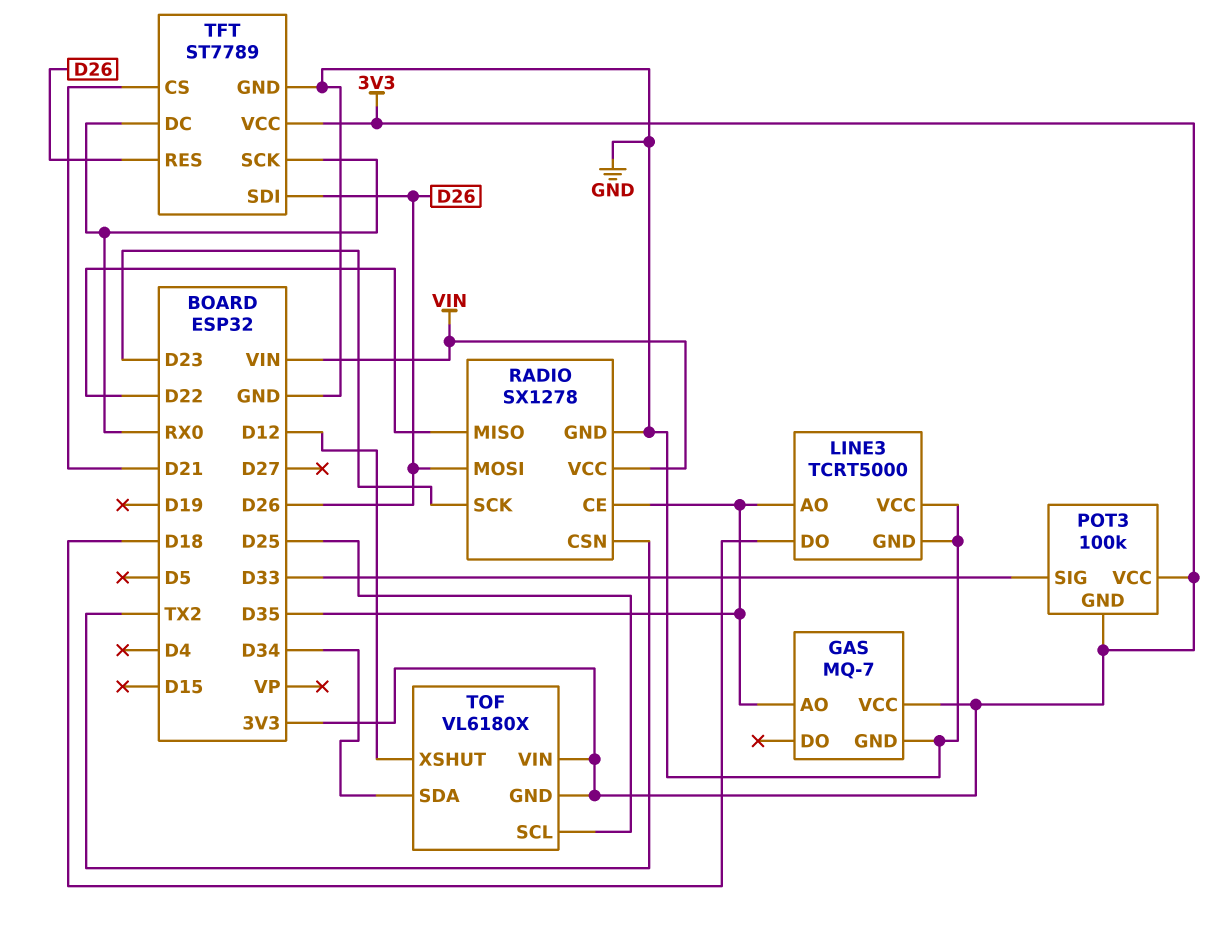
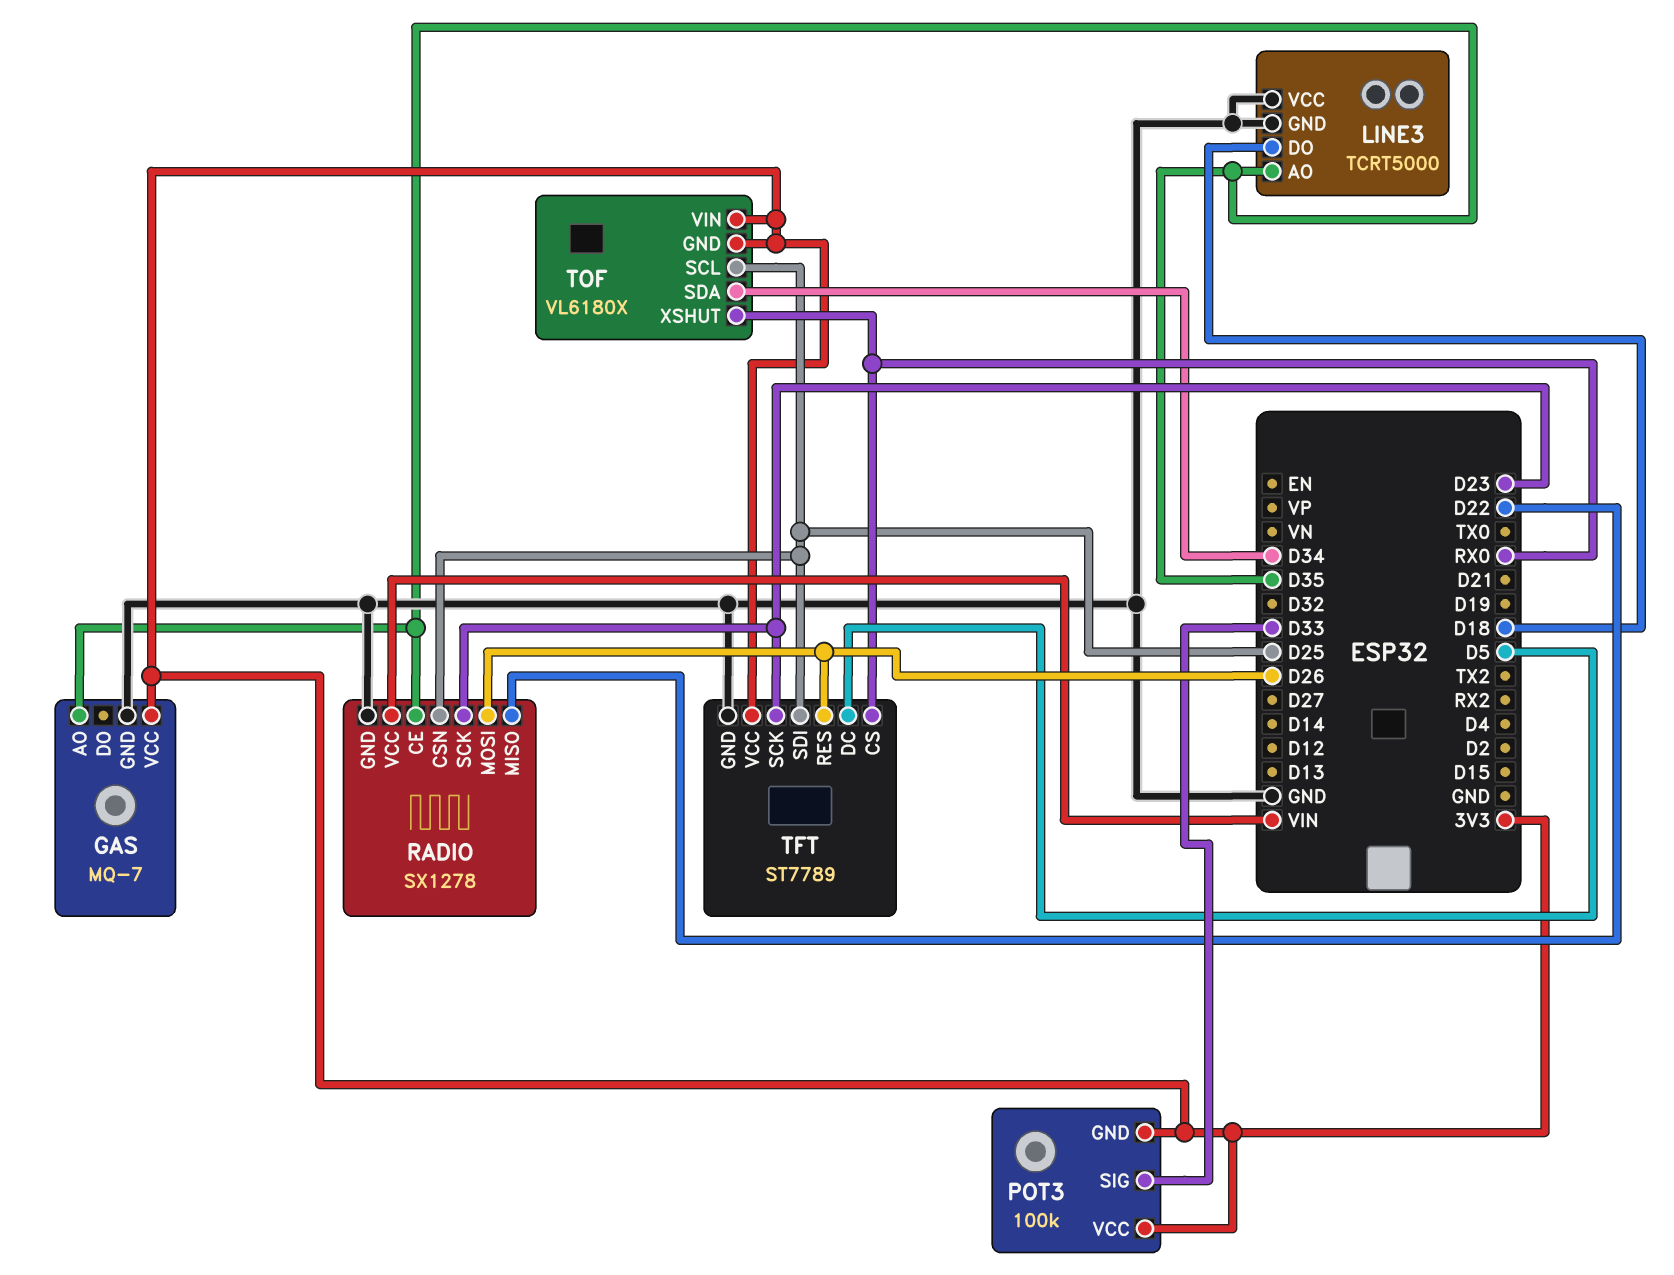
RADIO pin CSN: TX2 -> D25
TFT pin CS: D21 -> RX0
TFT pin DC: RX0 -> D5
TFT pin SCK: RX0 -> D23
TFT pin SDI: D26 -> D25
TOF pin XSHUT: D12 -> RX0

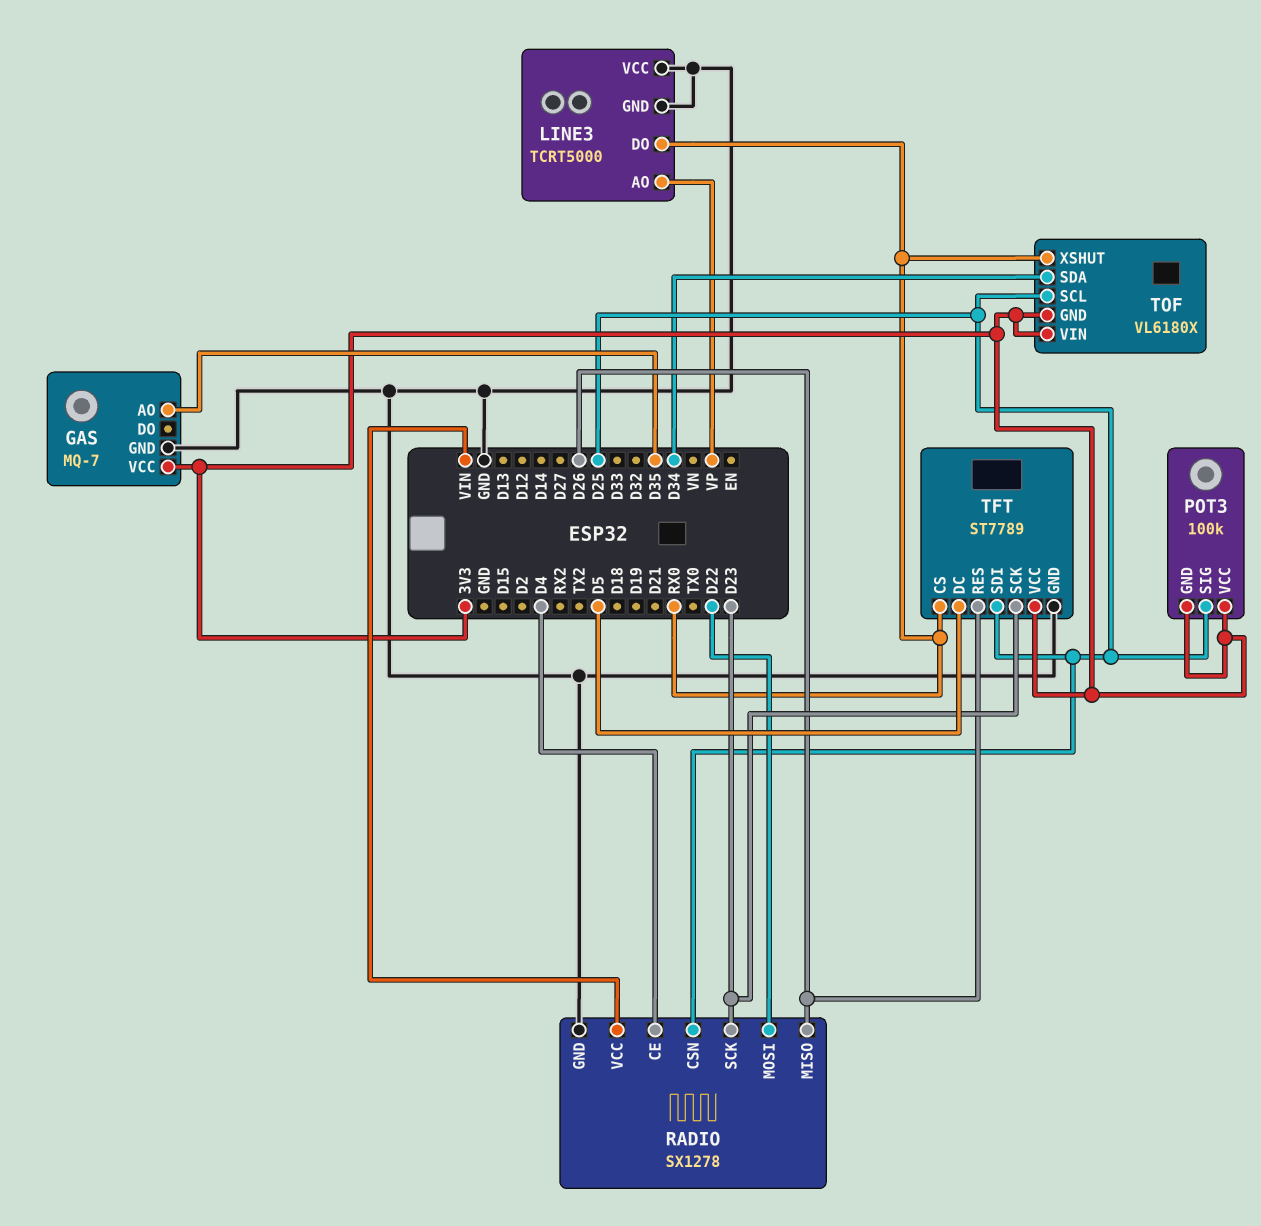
LINE3 pin AO: D35 -> VP
LINE3 pin DO: D18 -> RX0
POT3 pin SIG: D33 -> D25
RADIO pin CE: D35 -> D4
RADIO pin MISO: D22 -> D26
RADIO pin MOSI: D26 -> D22

